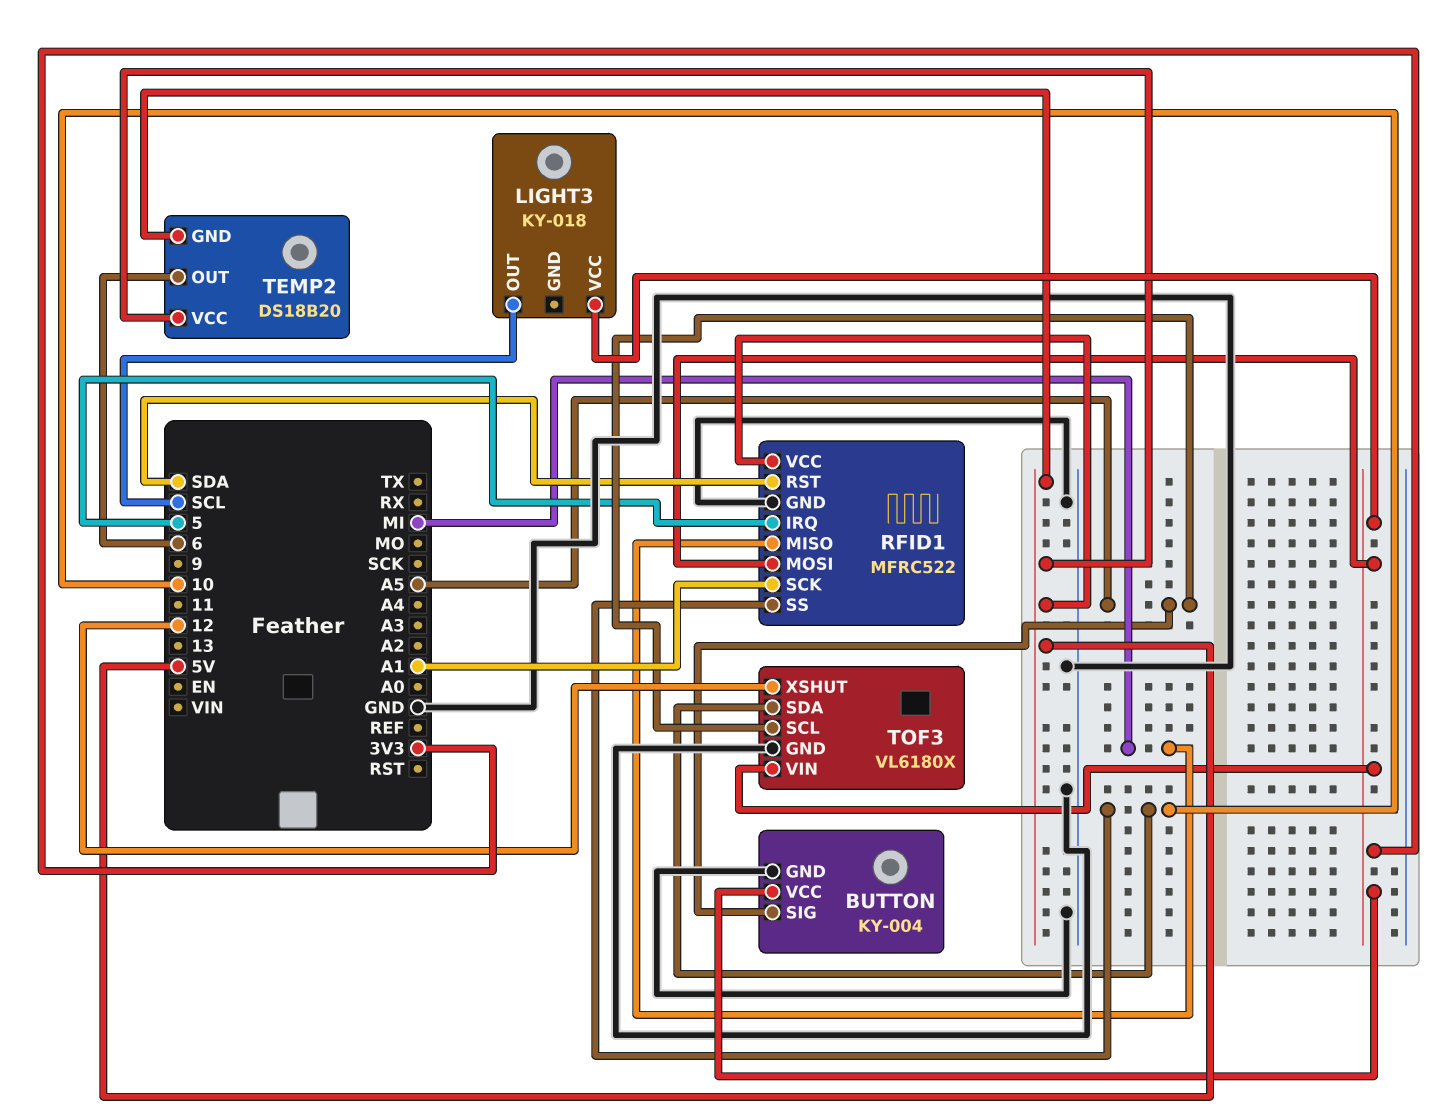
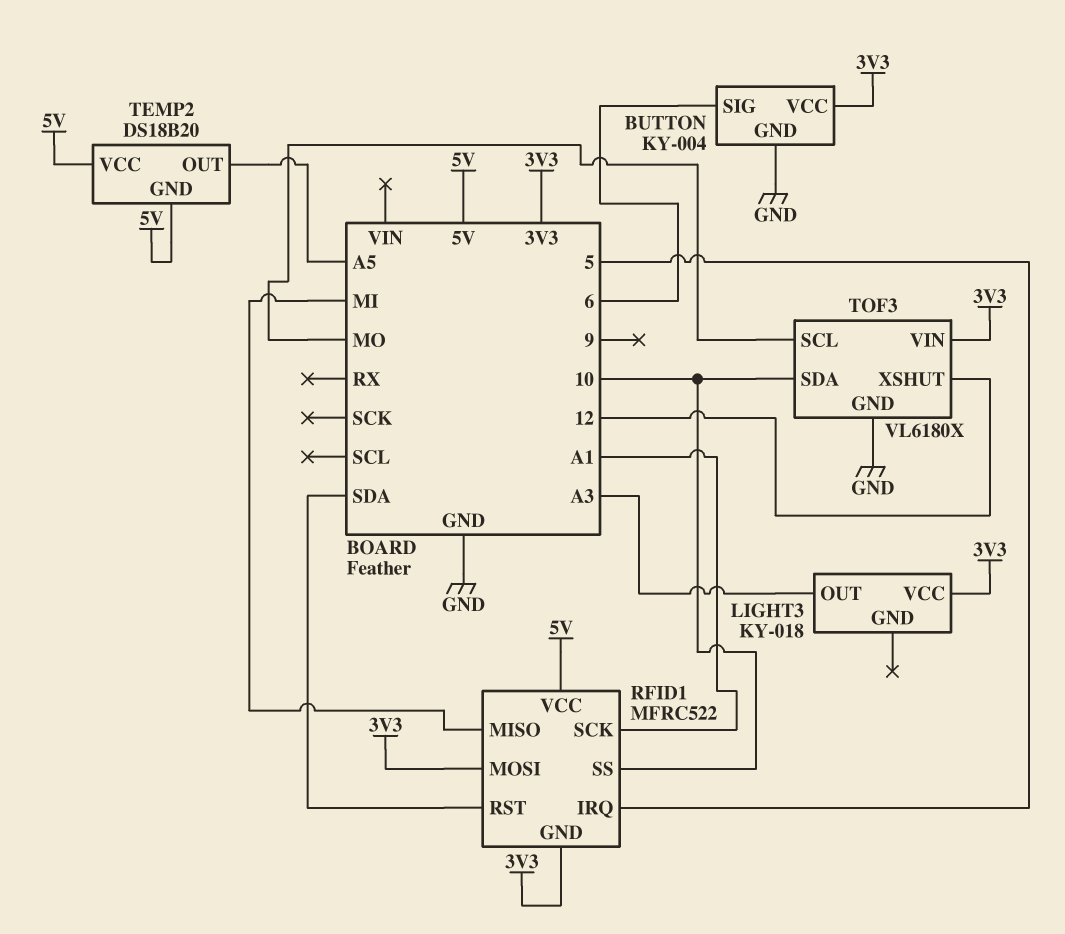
BUTTON pin SIG: A5 -> 6
LIGHT3 pin OUT: SCL -> A3
RFID1 pin GND: GND -> 3V3
TEMP2 pin OUT: 6 -> A5
TOF3 pin SCL: A5 -> MO

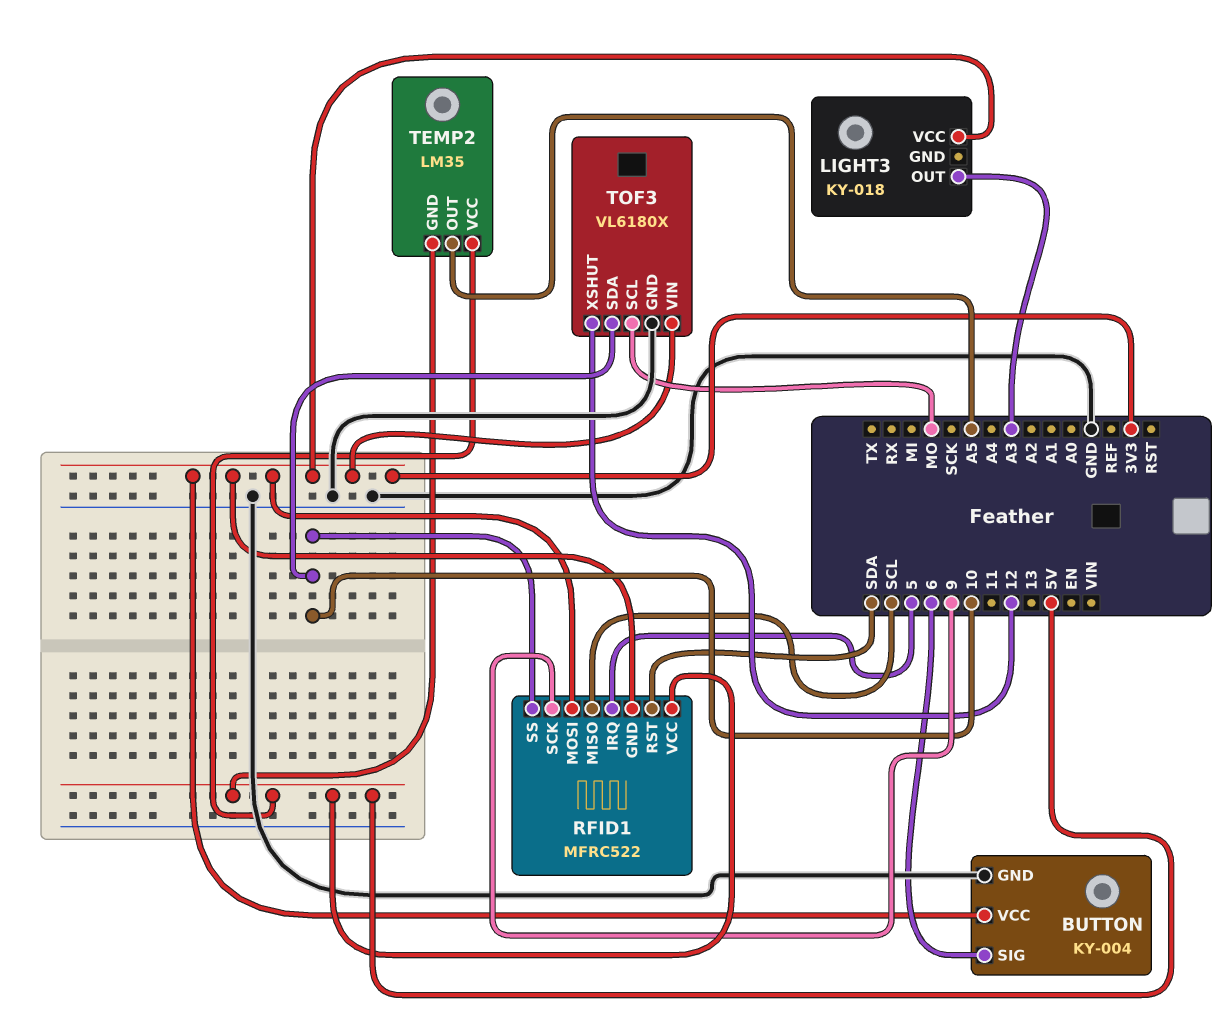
RFID1 pin MISO: MI -> SCL
RFID1 pin SCK: A1 -> 9
TEMP2: DS18B20 -> LM35

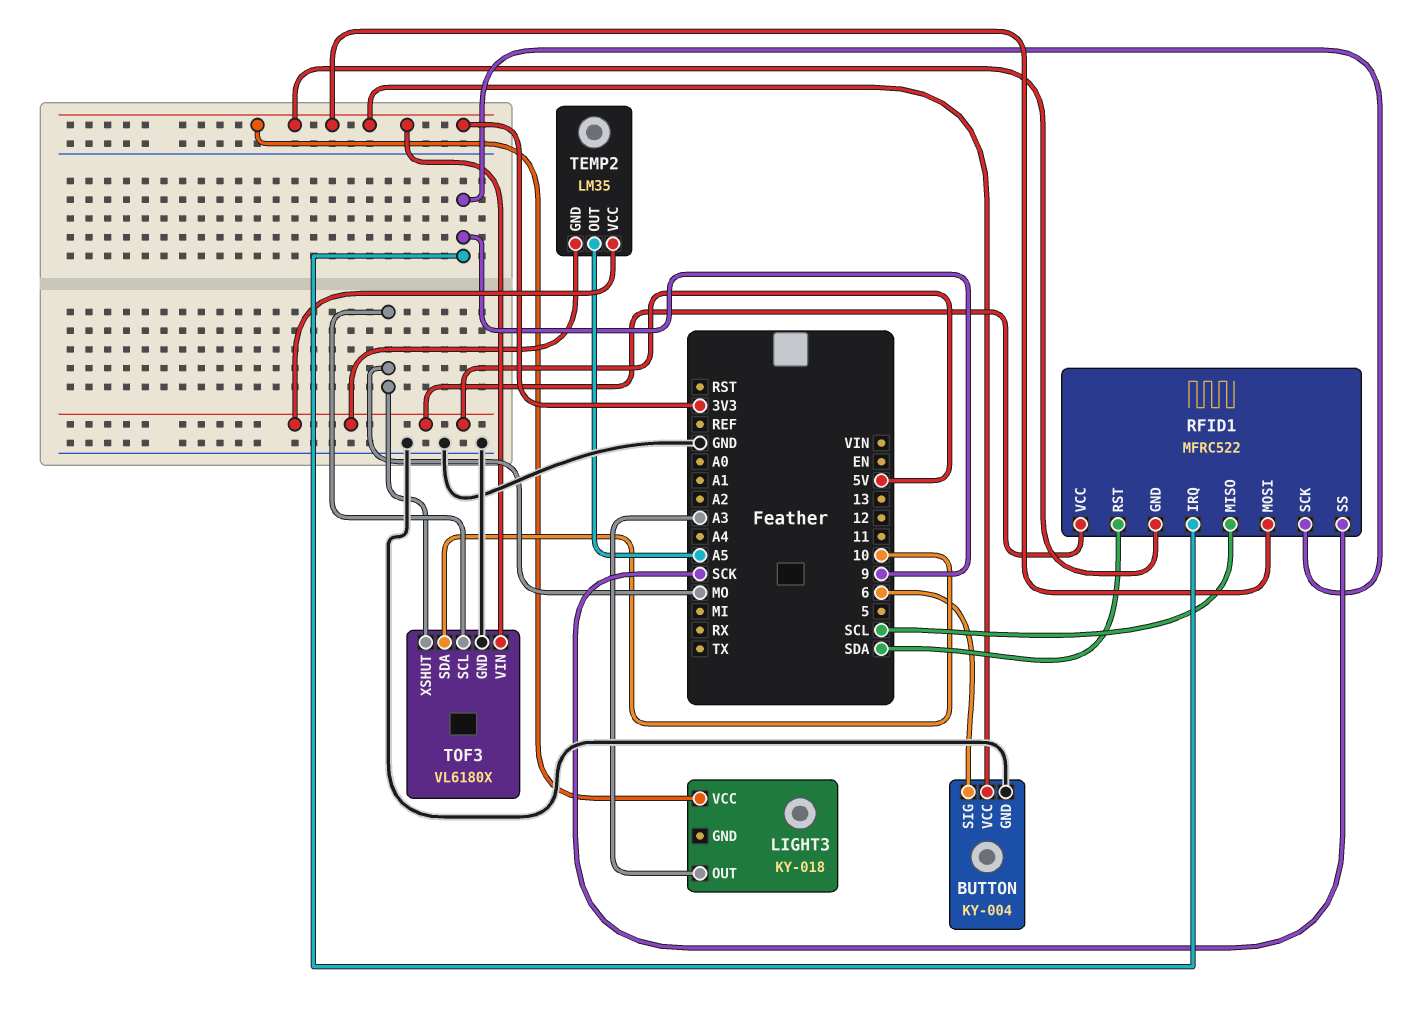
RFID1 pin IRQ: 5 -> 9
RFID1 pin SS: 10 -> SCK
TOF3 pin XSHUT: 12 -> MO

